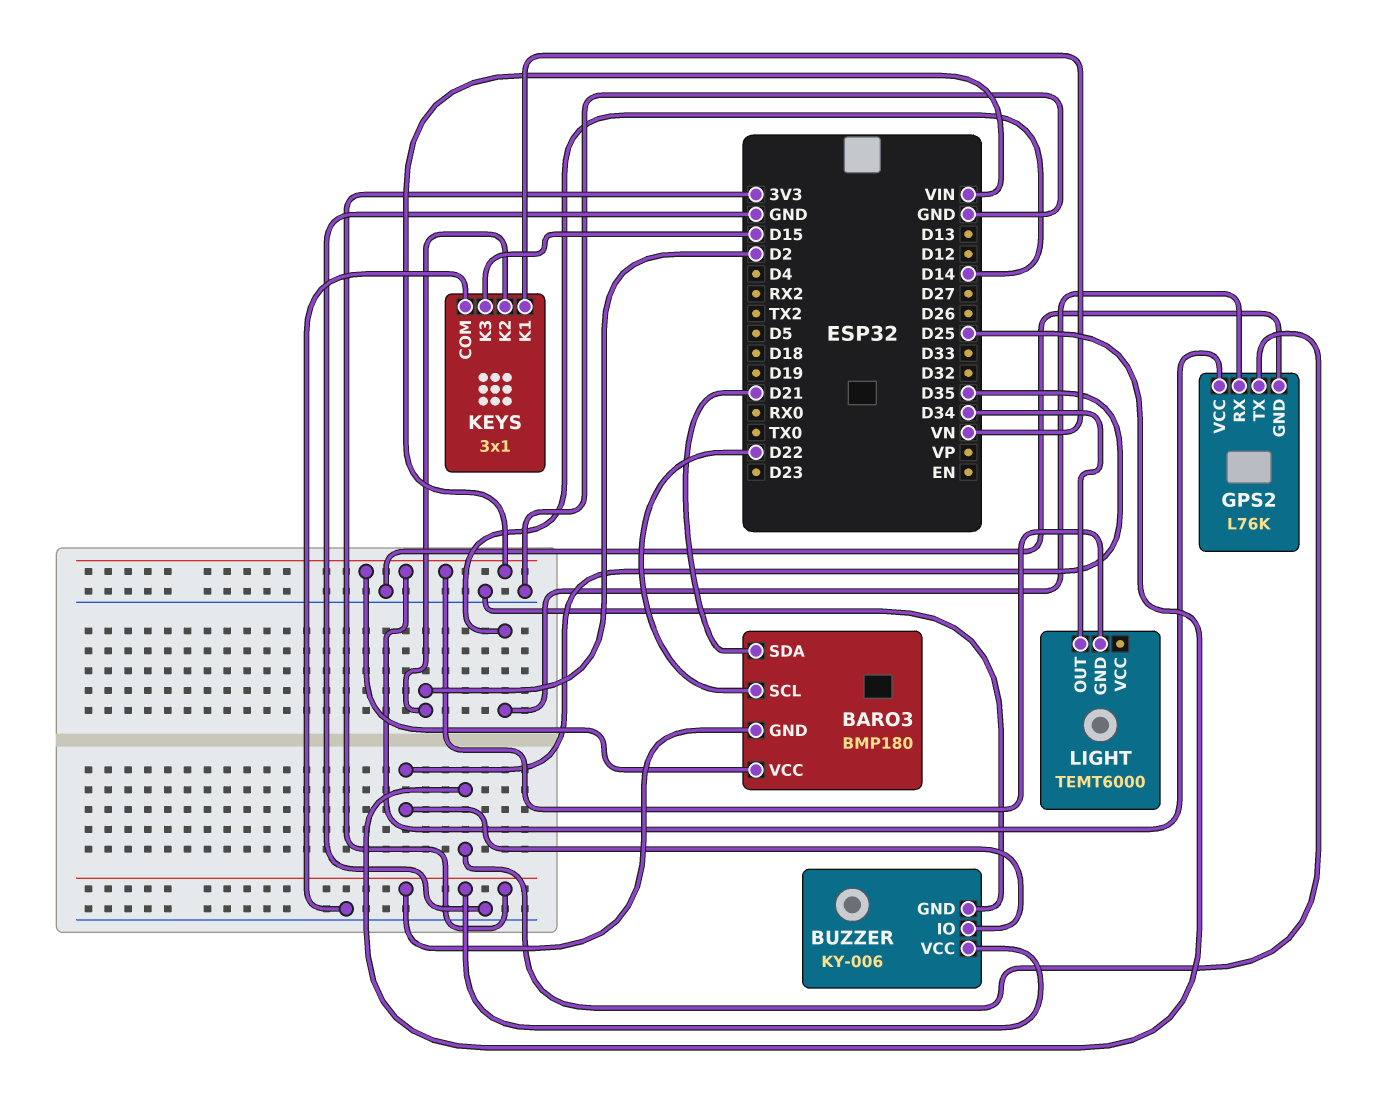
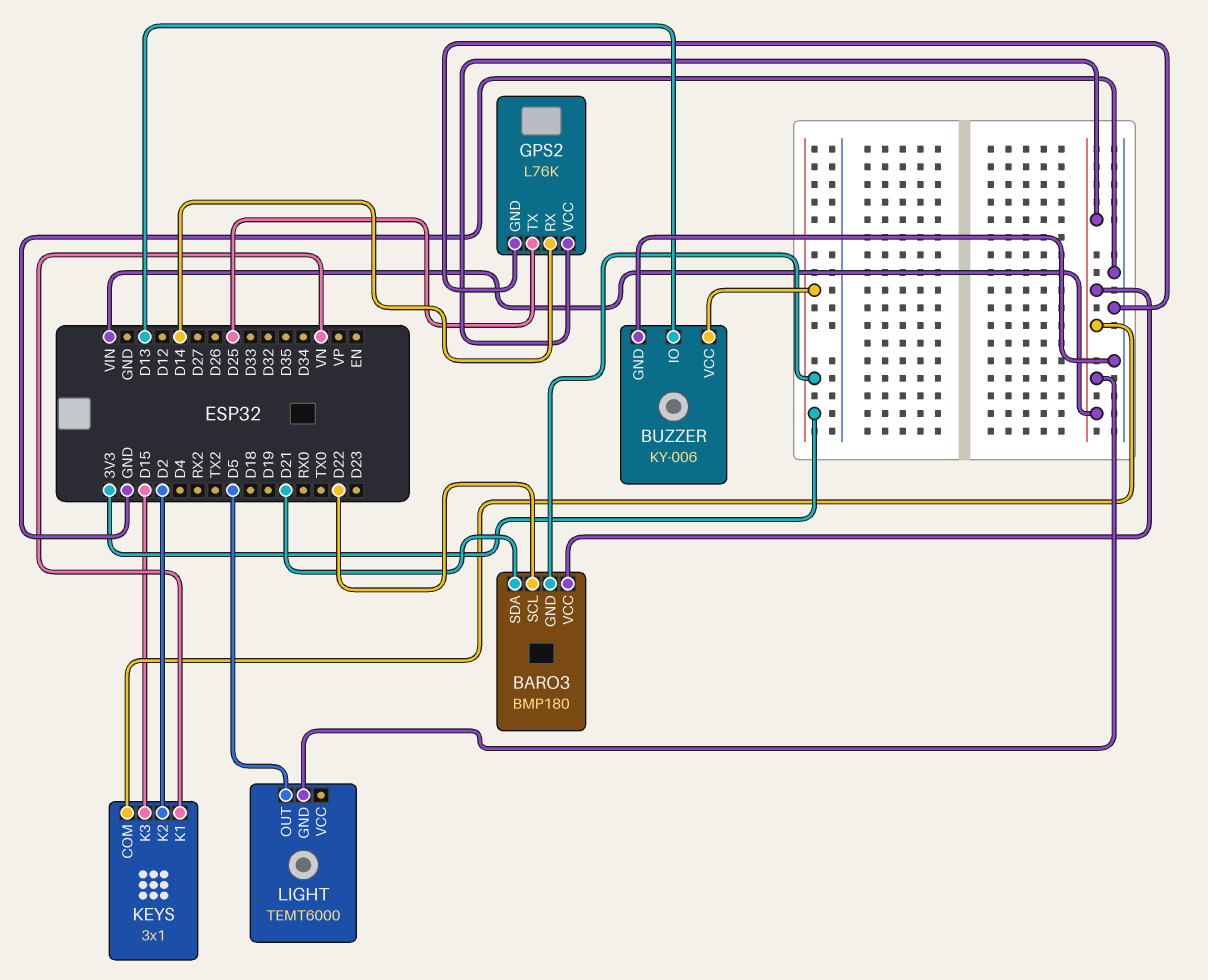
BUZZER pin IO: D35 -> D13
KEYS pin COM: GND -> VIN
LIGHT pin OUT: D34 -> D5

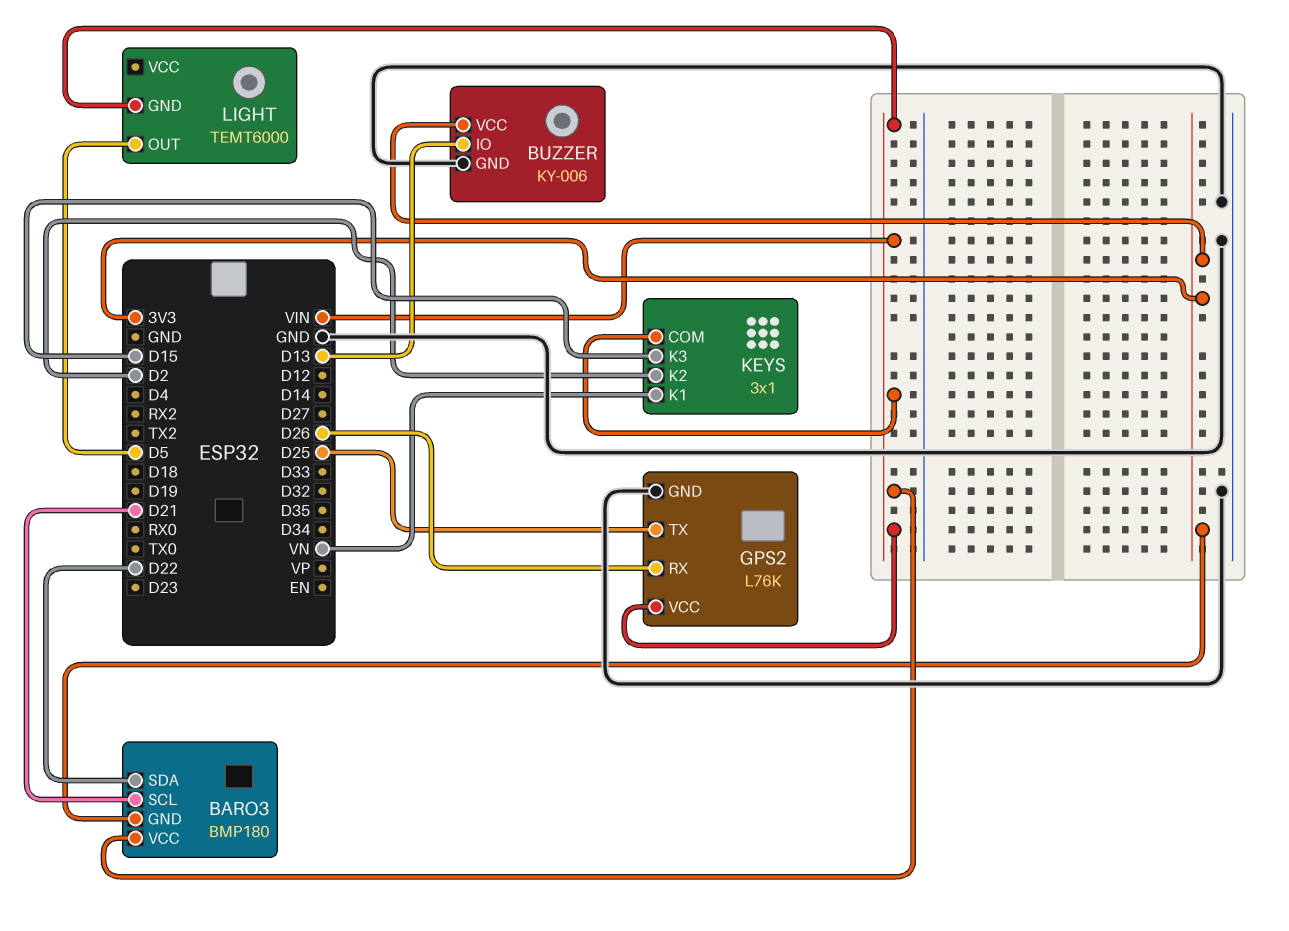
BARO3 pin SCL: D22 -> D21
BARO3 pin SDA: D21 -> D22
GPS2 pin RX: D14 -> D26

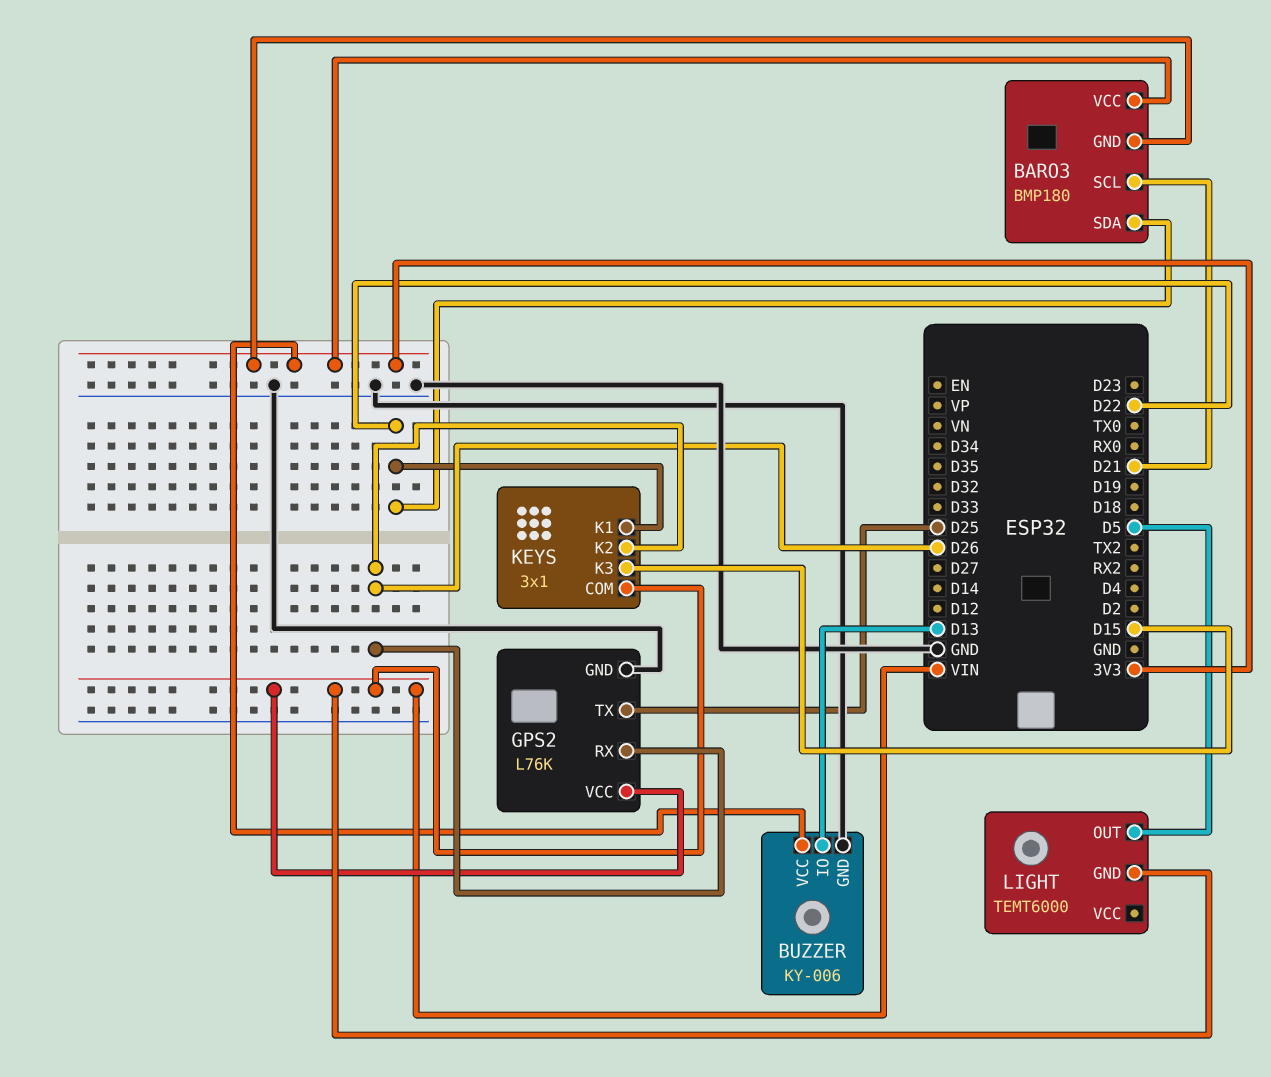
BARO3 pin VCC: VIN -> 3V3
KEYS pin K1: VN -> D22
KEYS pin K2: D2 -> D26

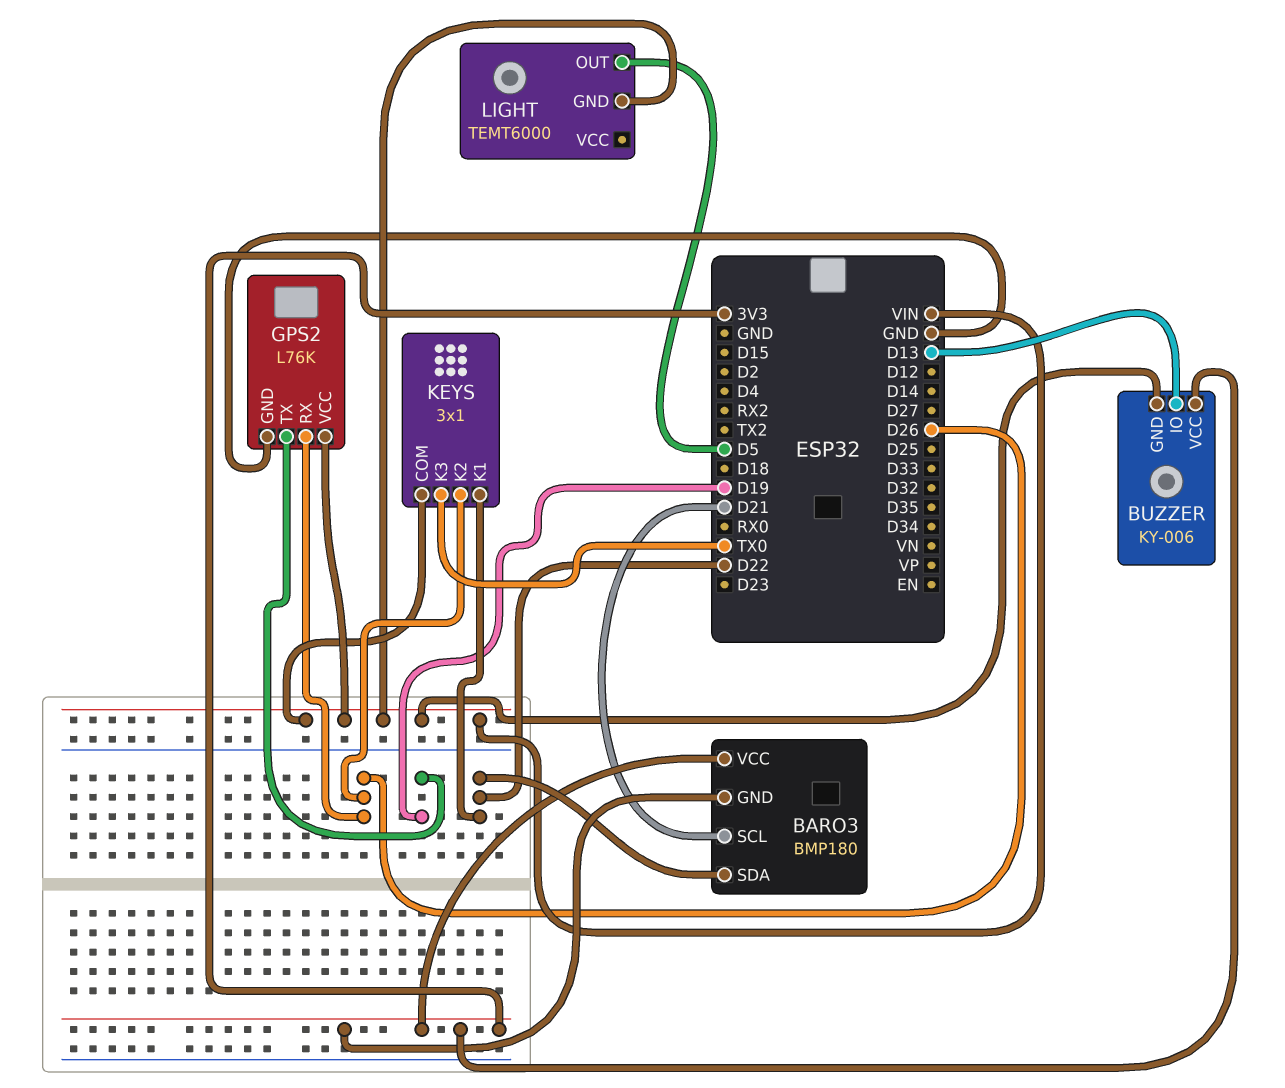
BUZZER pin GND: GND -> VIN
GPS2 pin TX: D25 -> D19
KEYS pin K3: D15 -> TX0

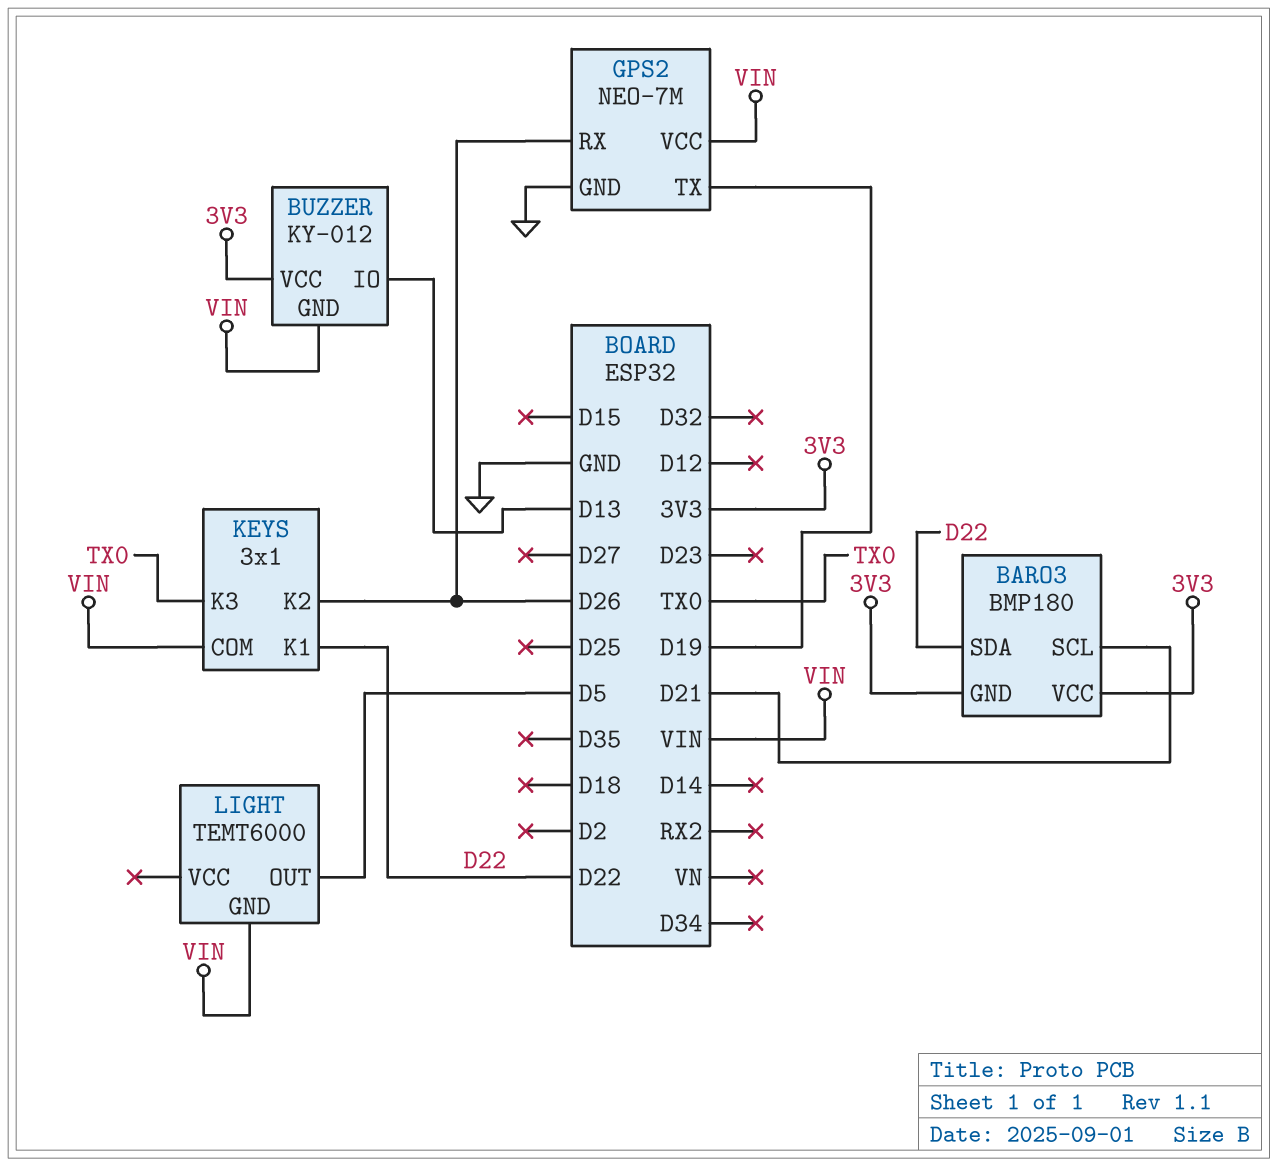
BUZZER: KY-006 -> KY-012
GPS2: L76K -> NEO-7M

